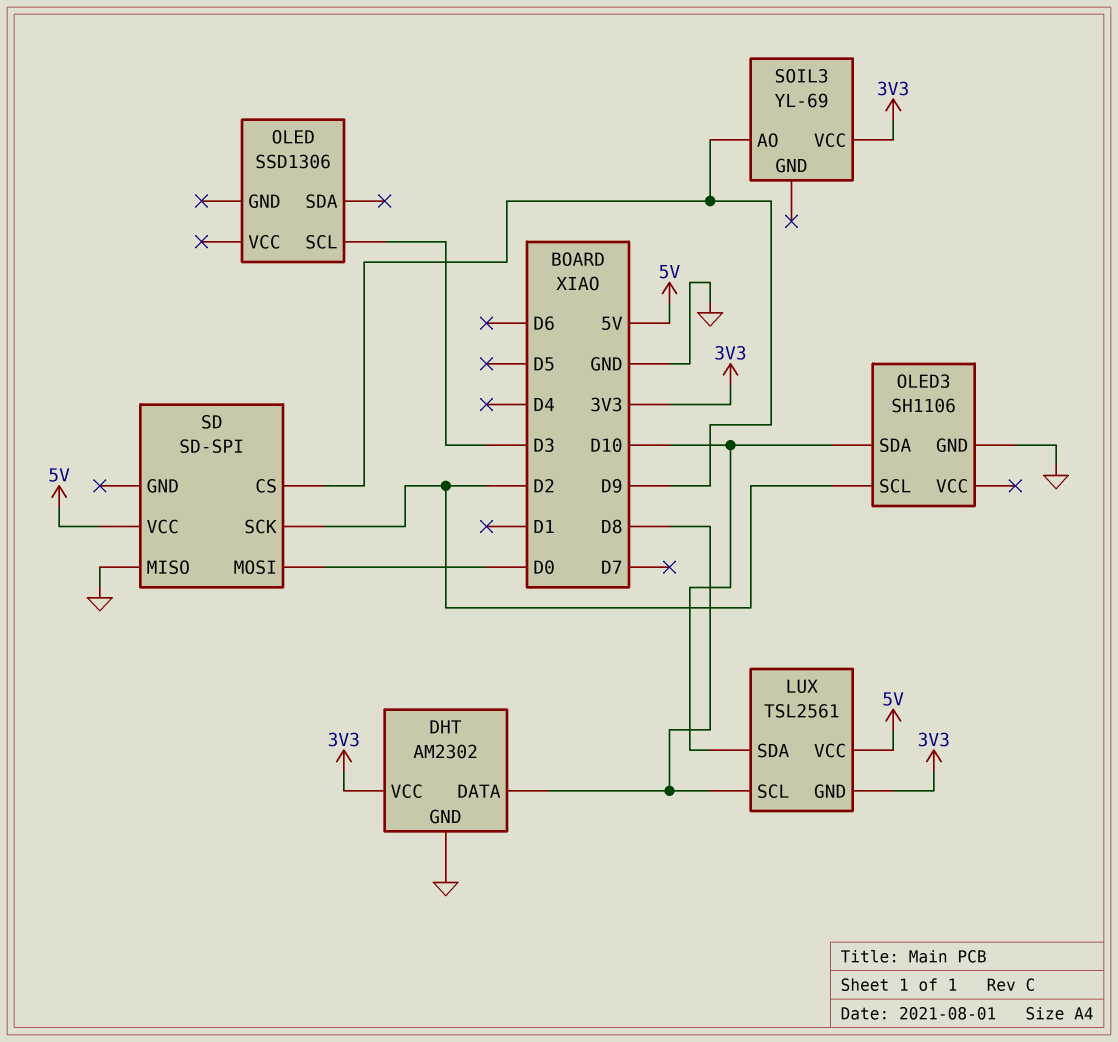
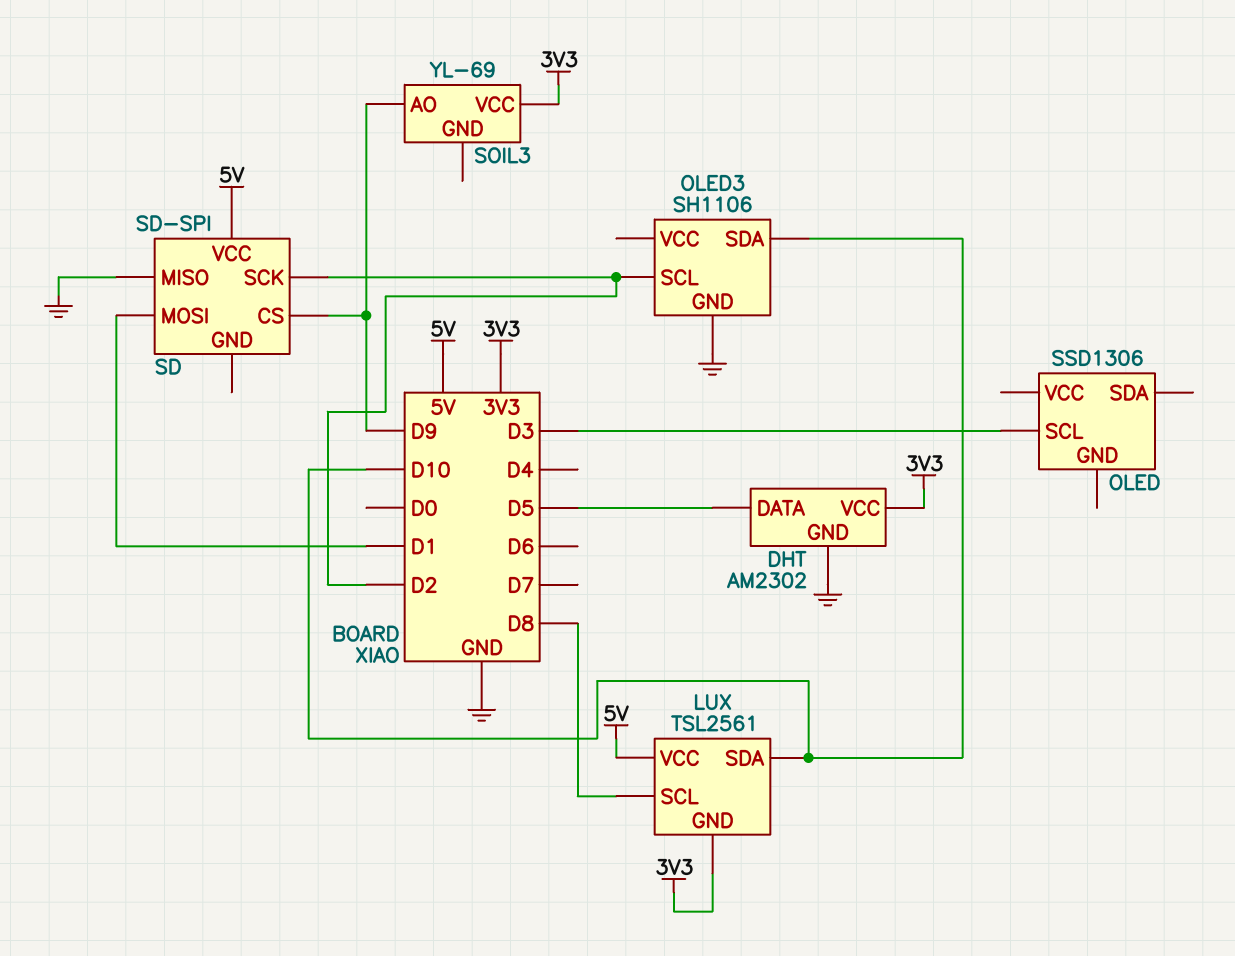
DHT pin DATA: D8 -> D5
SD pin MOSI: D0 -> D1

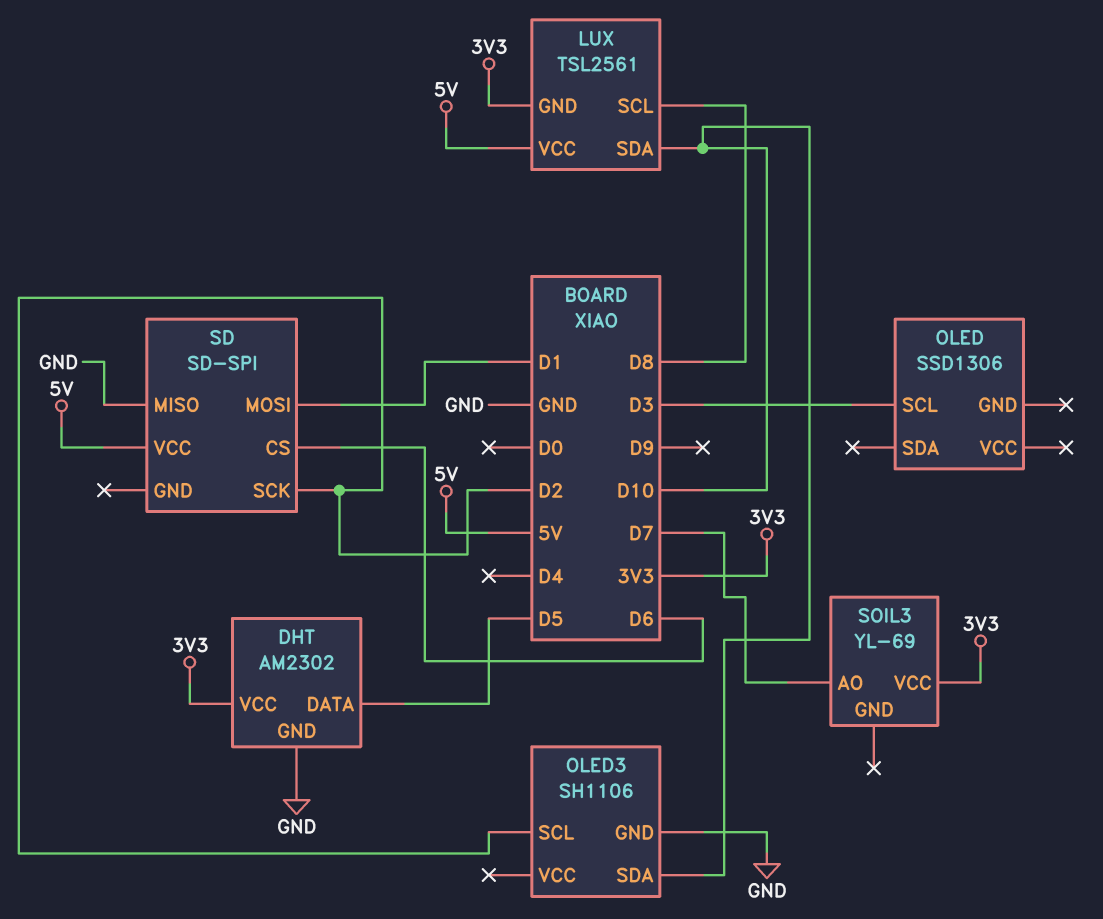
SD pin CS: D9 -> D6
SOIL3 pin AO: D9 -> D7

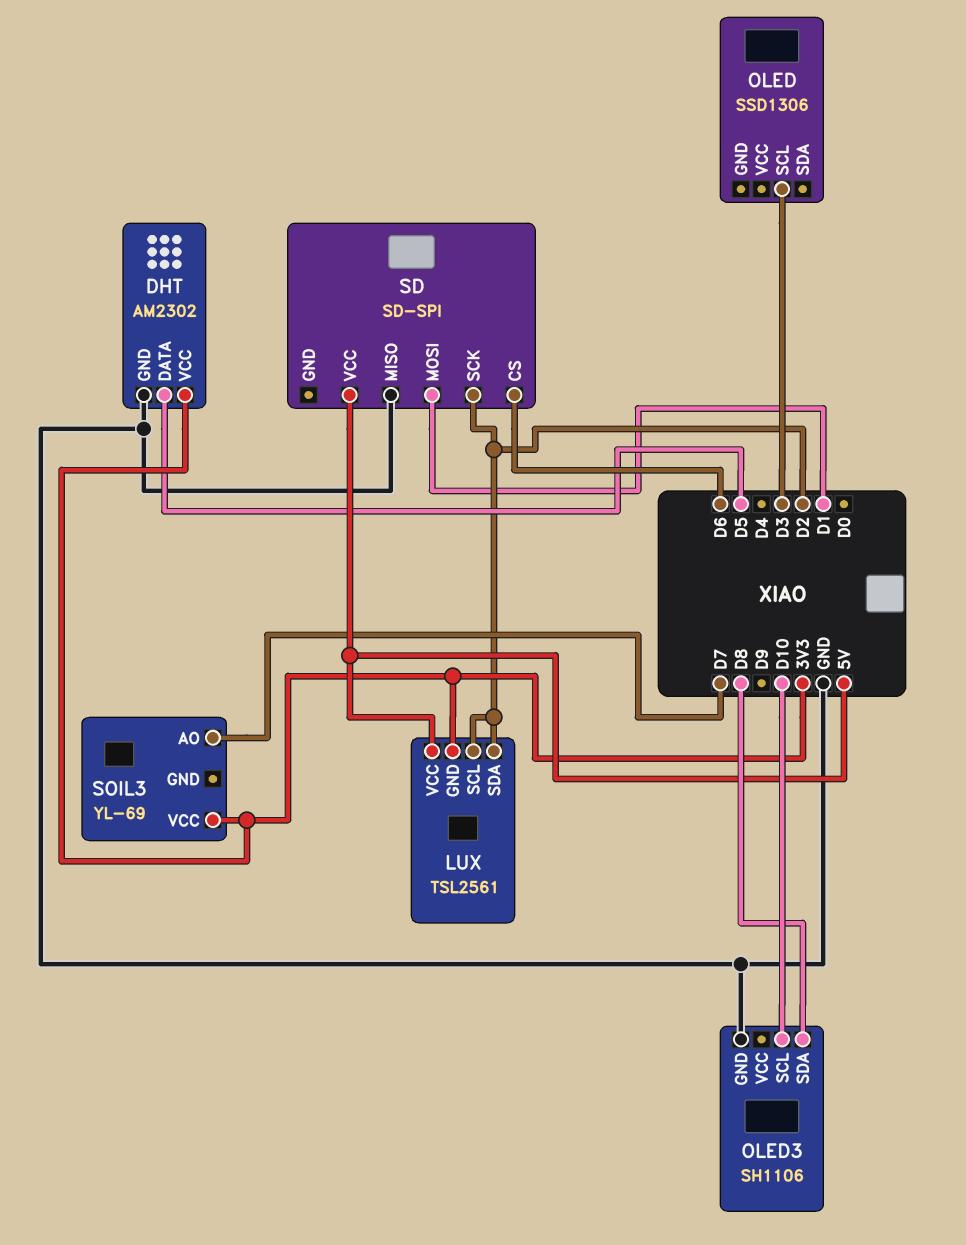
LUX pin SCL: D8 -> D2
LUX pin SDA: D10 -> D2
OLED3 pin SCL: D2 -> D10
OLED3 pin SDA: D10 -> D8

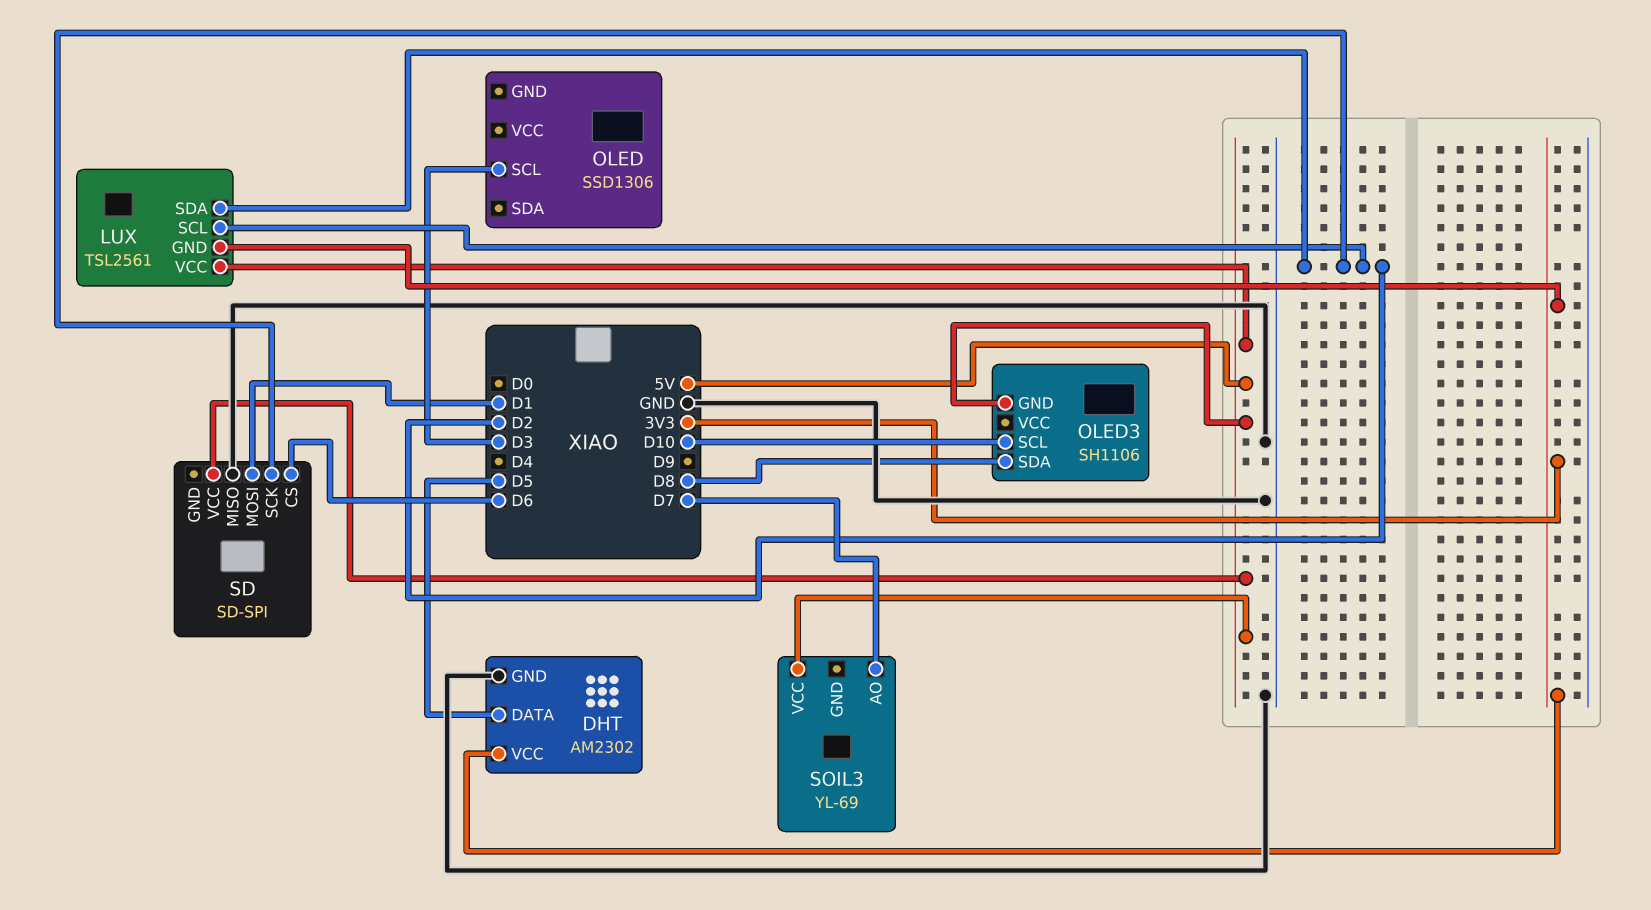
OLED3 pin GND: GND -> 5V
SOIL3 pin VCC: 3V3 -> 5V

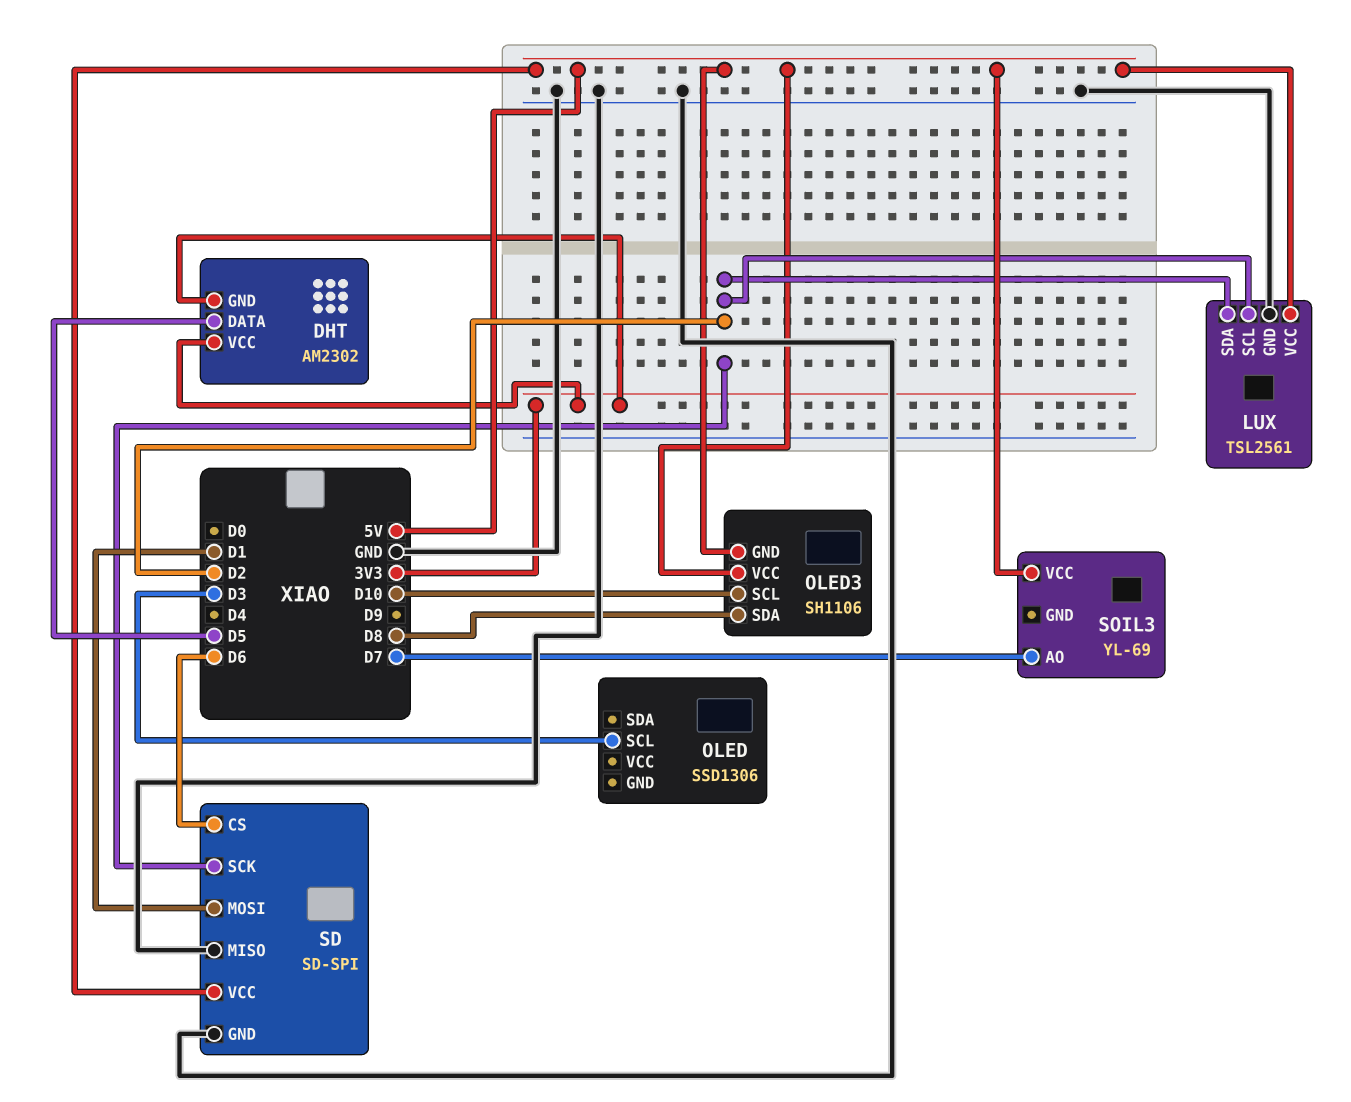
DHT pin GND: GND -> 3V3
LUX pin GND: 3V3 -> GND
OLED3 pin VCC: none -> 5V
SD pin GND: none -> GND

